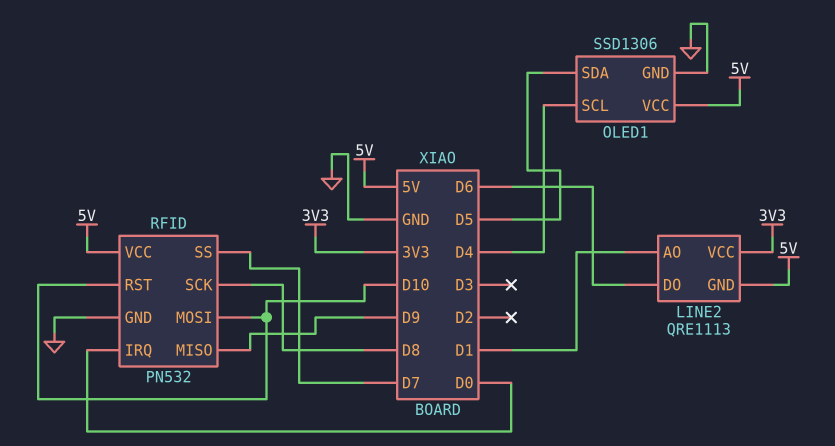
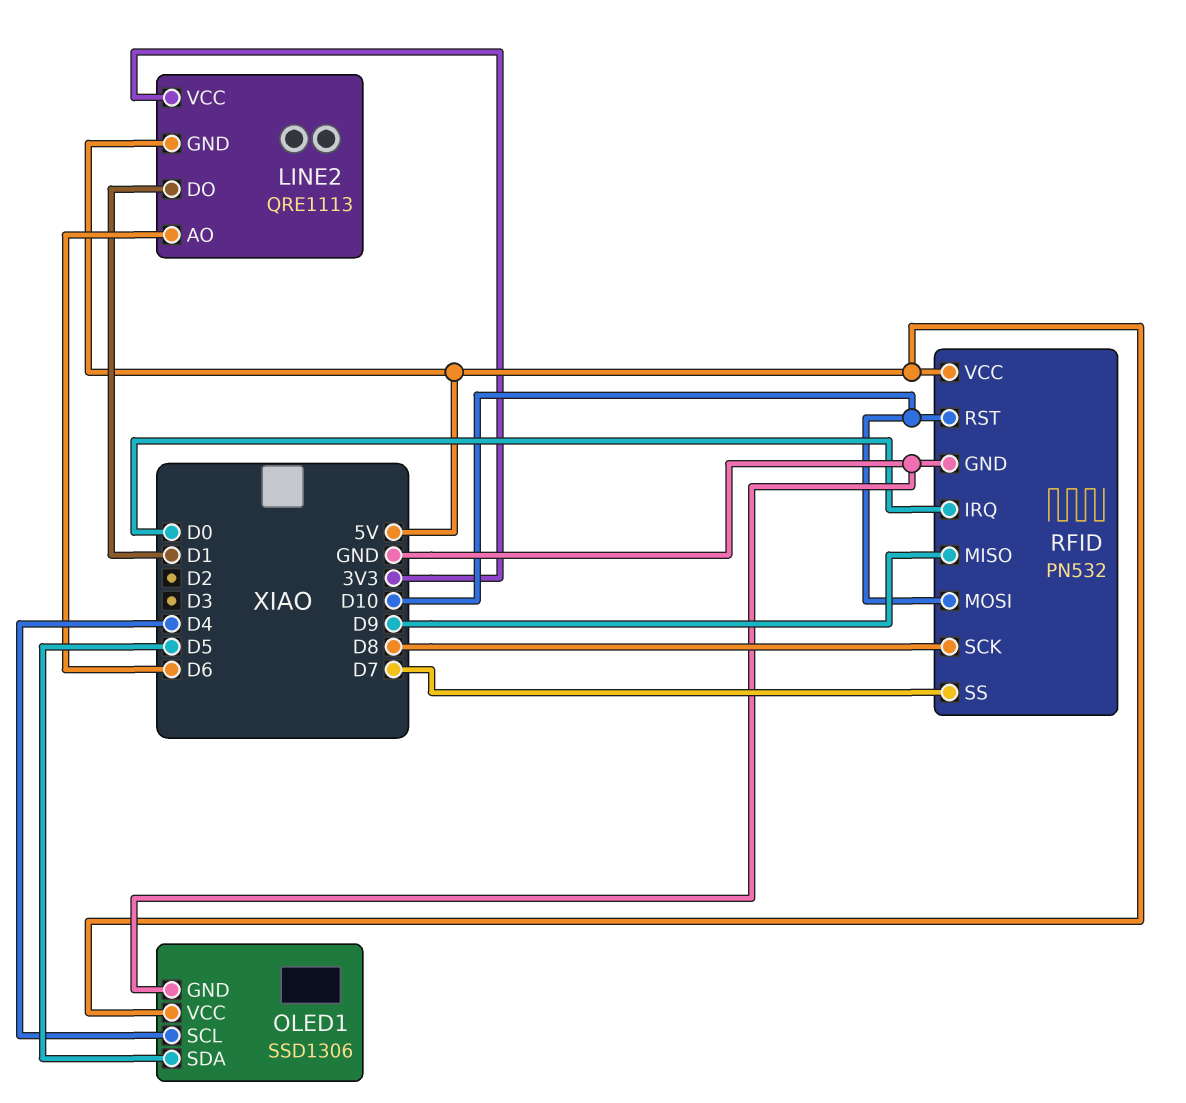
LINE2 pin AO: D1 -> D6
LINE2 pin DO: D6 -> D1

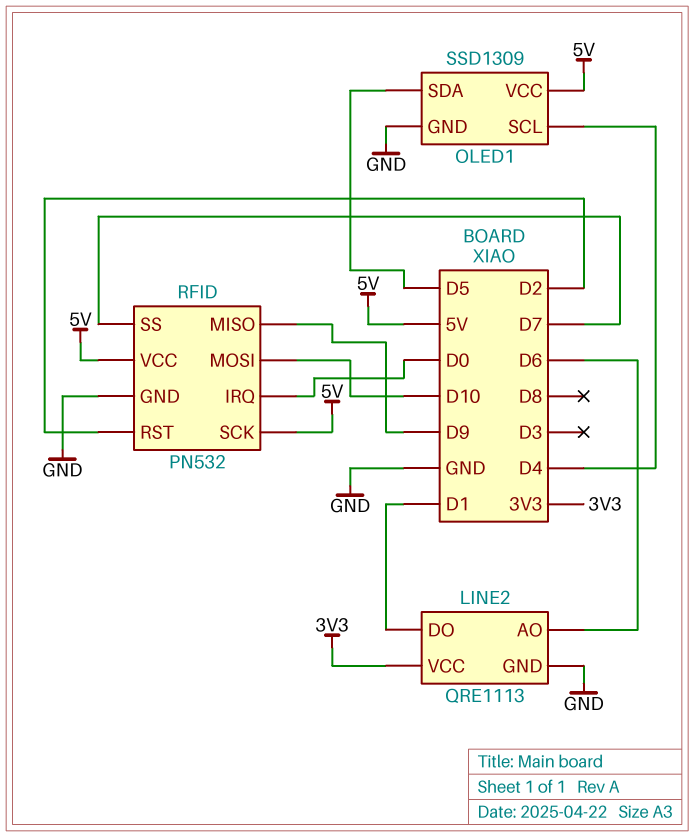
LINE2 pin GND: 5V -> GND
OLED1: SSD1306 -> SSD1309
RFID pin RST: D10 -> D2
RFID pin SCK: D8 -> 5V

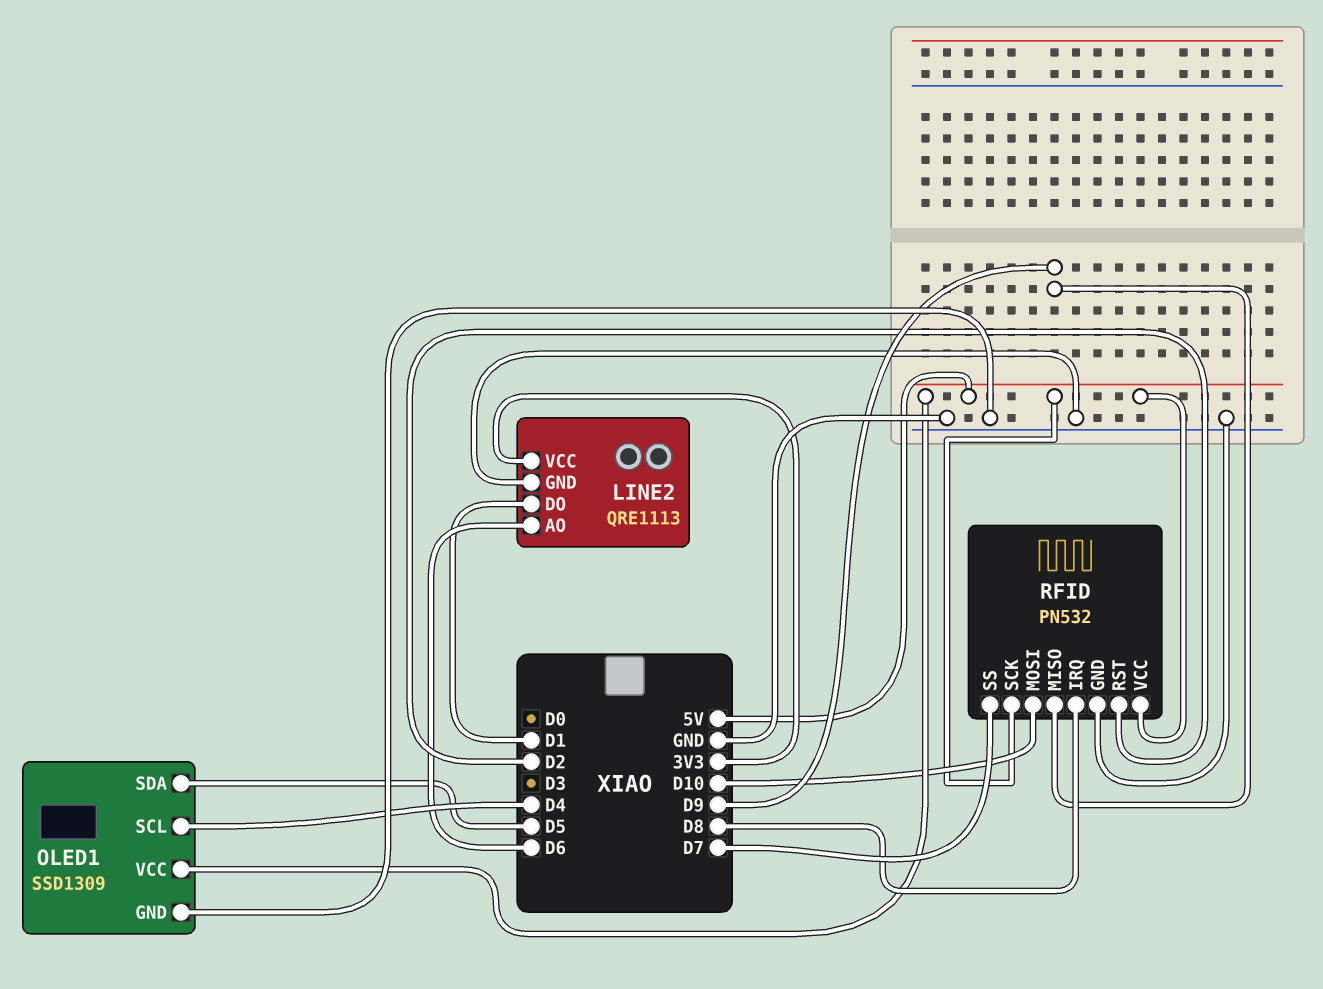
RFID pin IRQ: D0 -> D8

